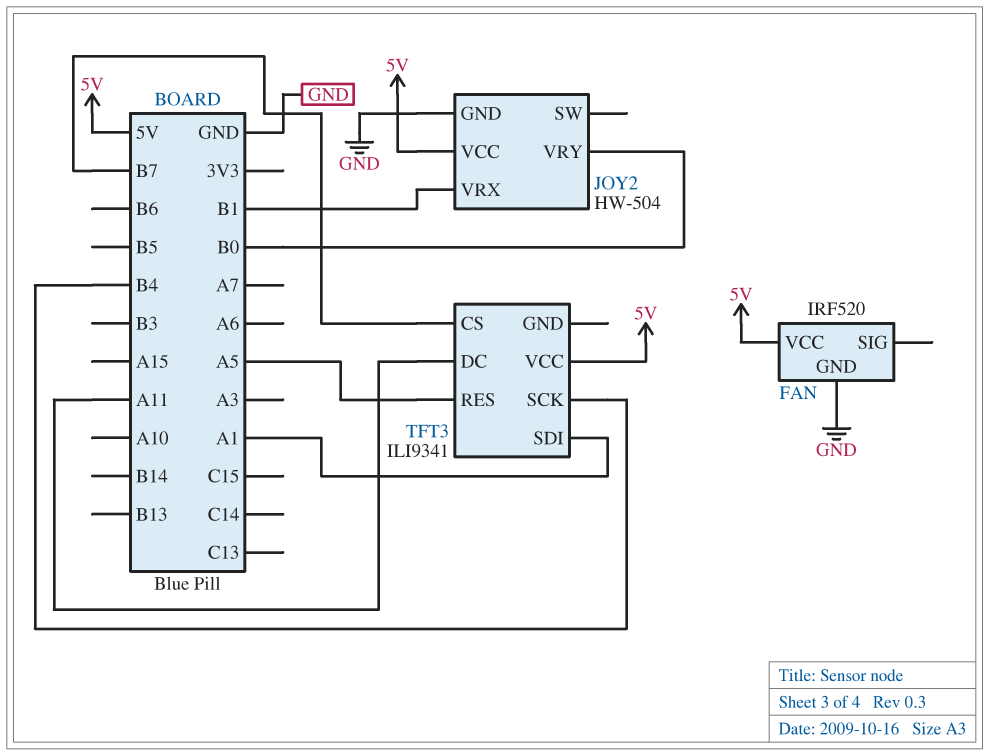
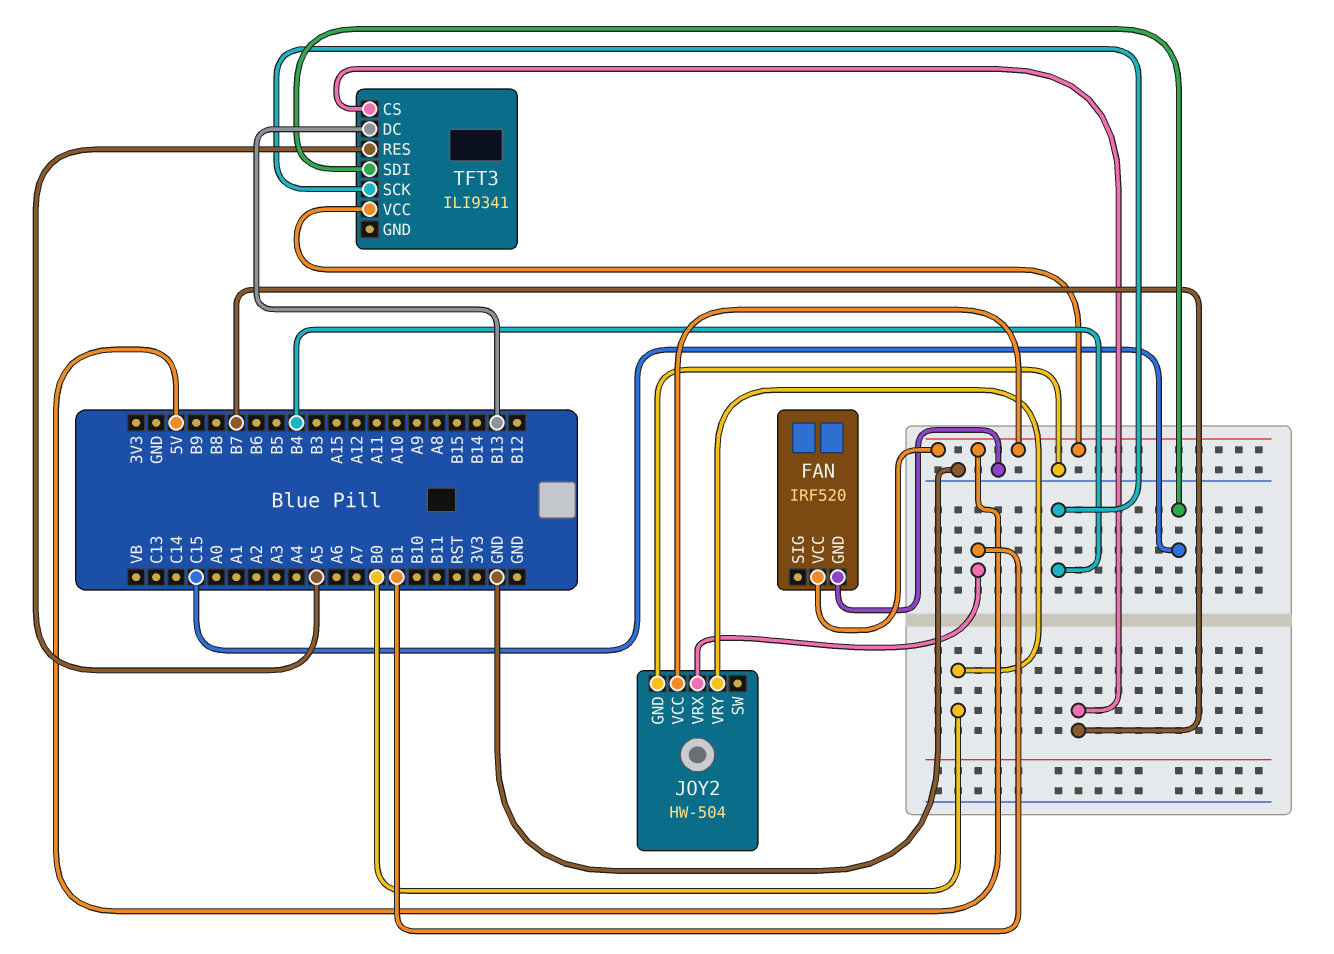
TFT3 pin DC: A11 -> B13
TFT3 pin SDI: A1 -> C15

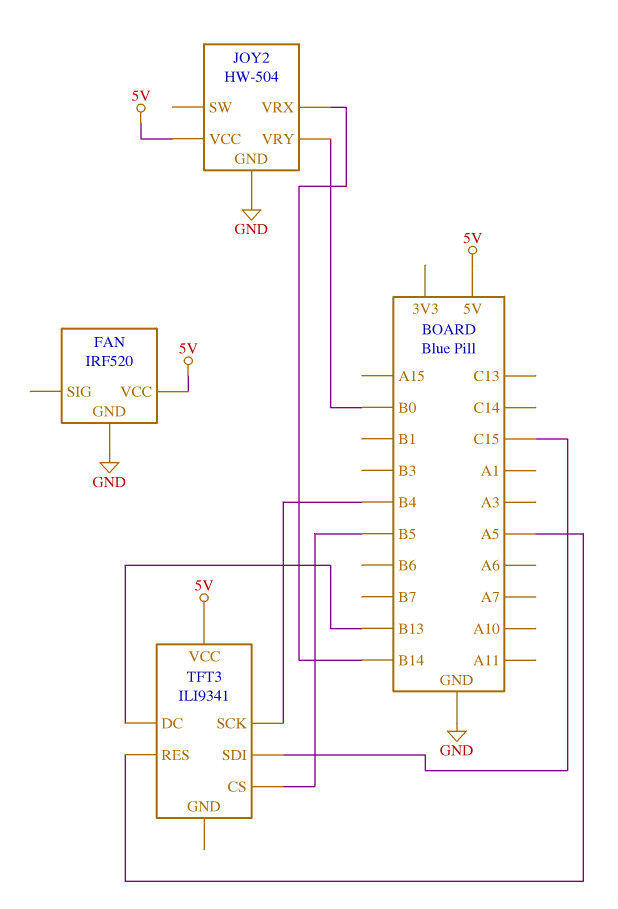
JOY2 pin VRX: B1 -> B14
TFT3 pin CS: B7 -> B5

